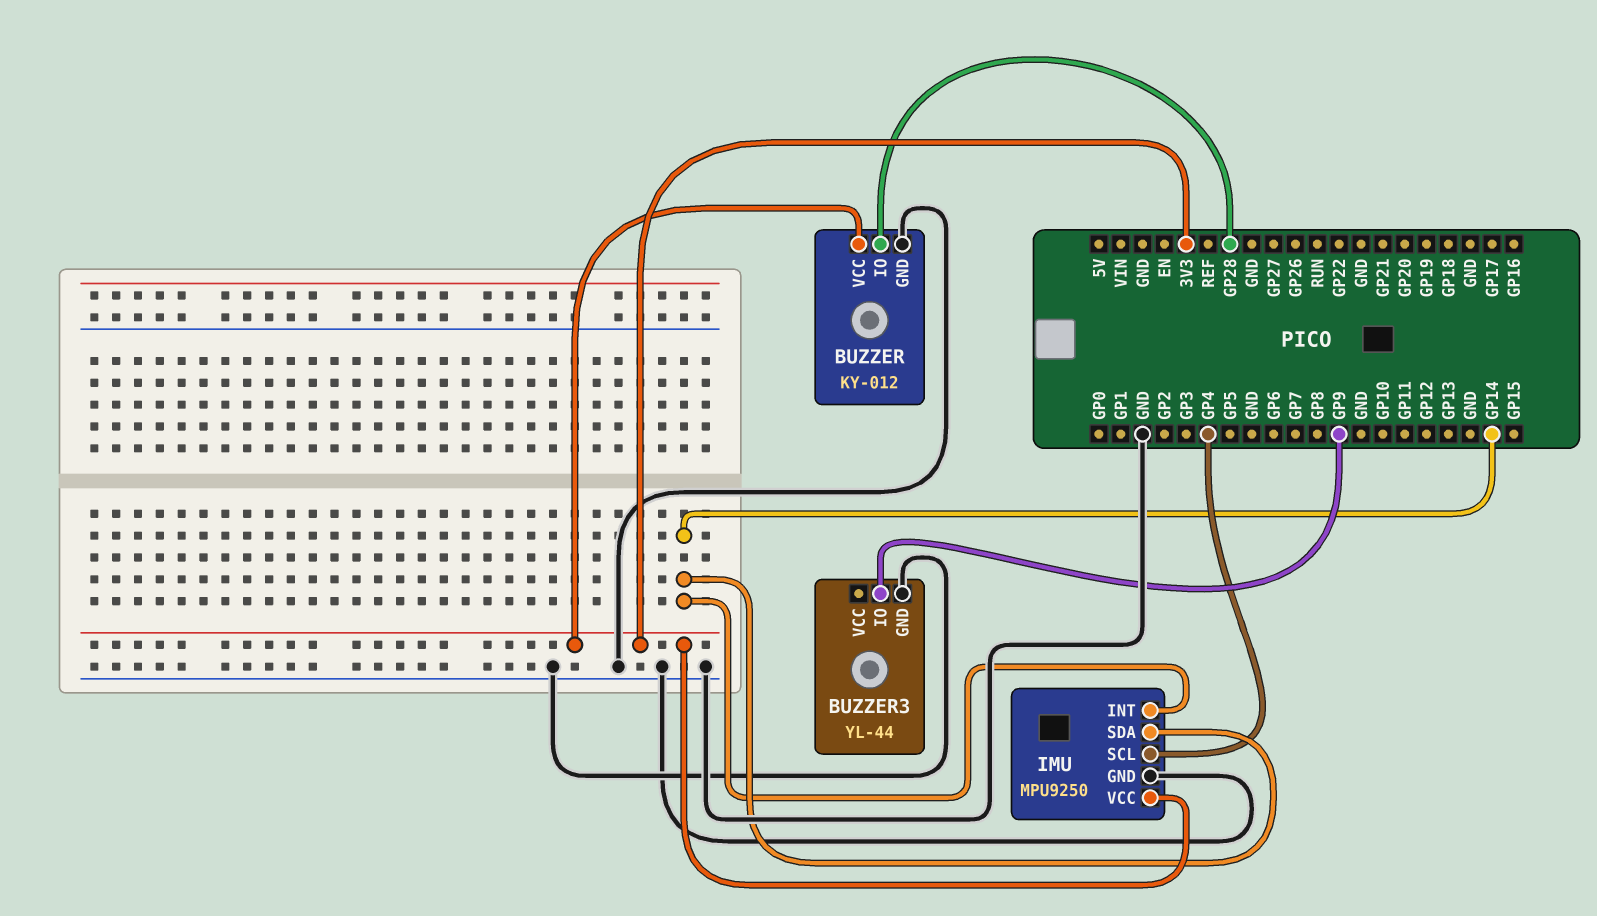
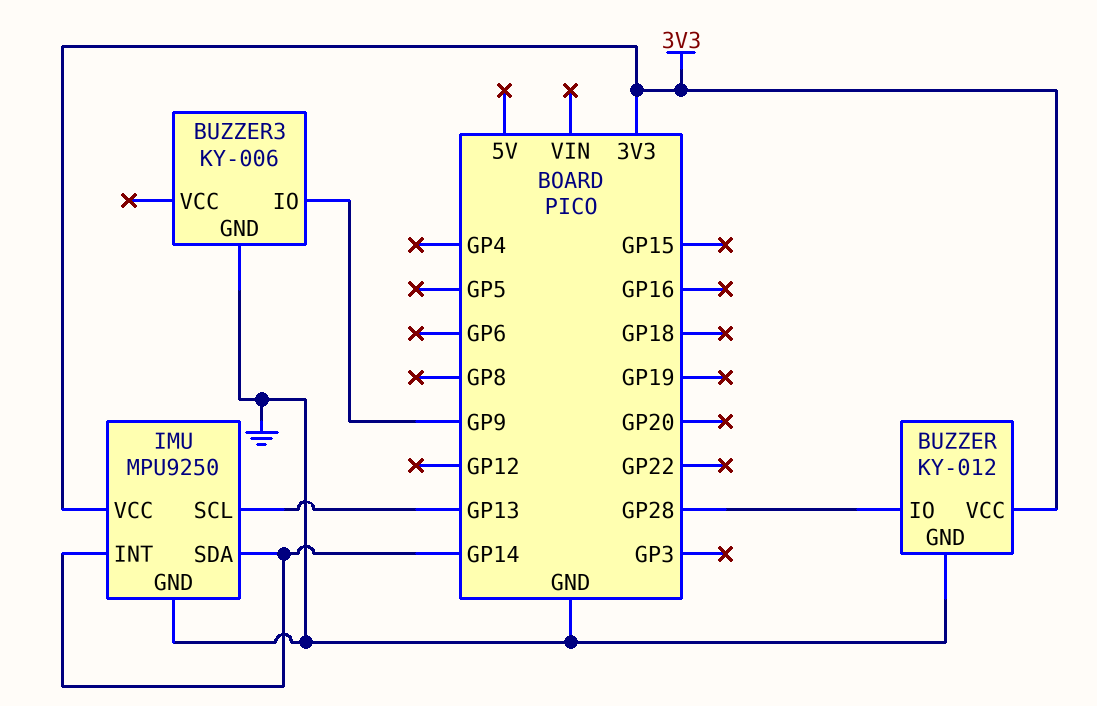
BUZZER3: YL-44 -> KY-006
IMU pin SCL: GP4 -> GP13

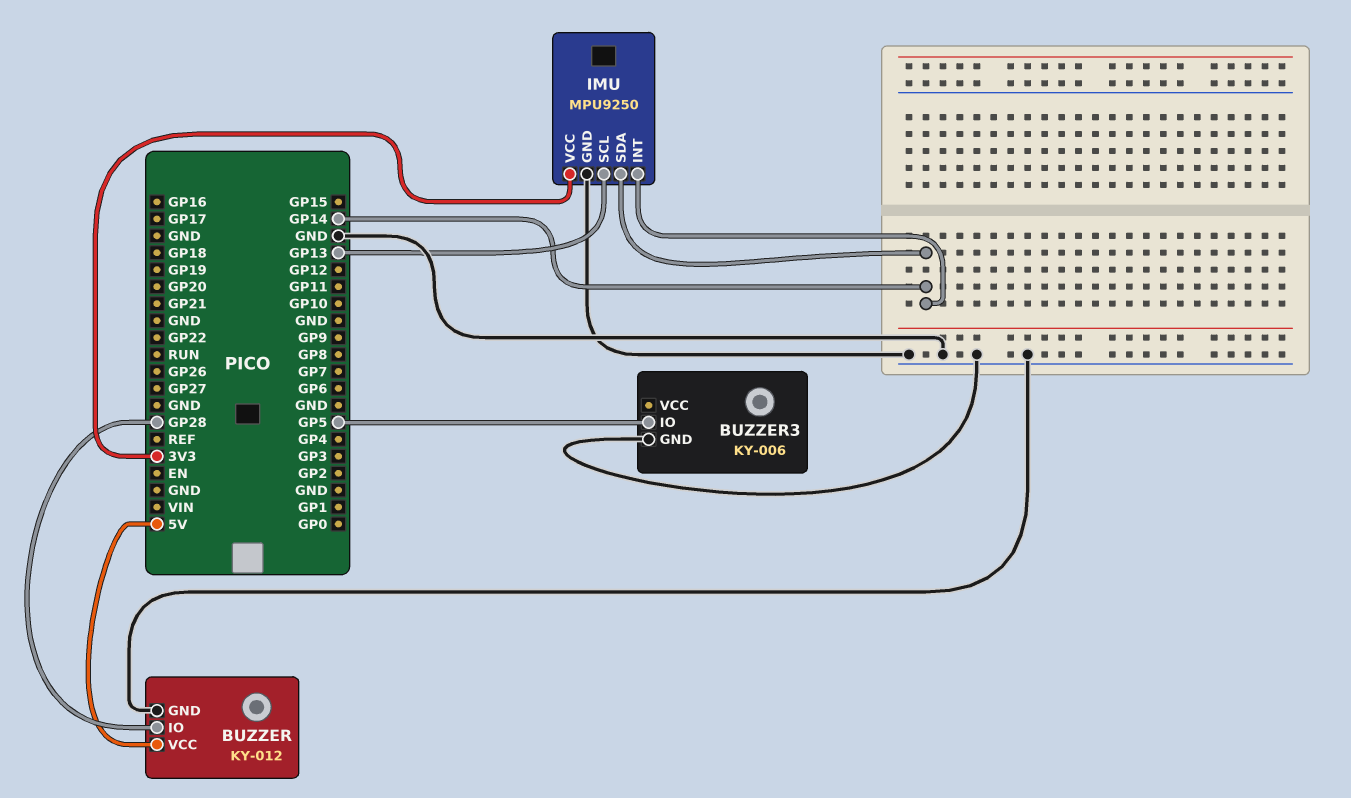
BUZZER pin VCC: 3V3 -> 5V
BUZZER3 pin IO: GP9 -> GP5

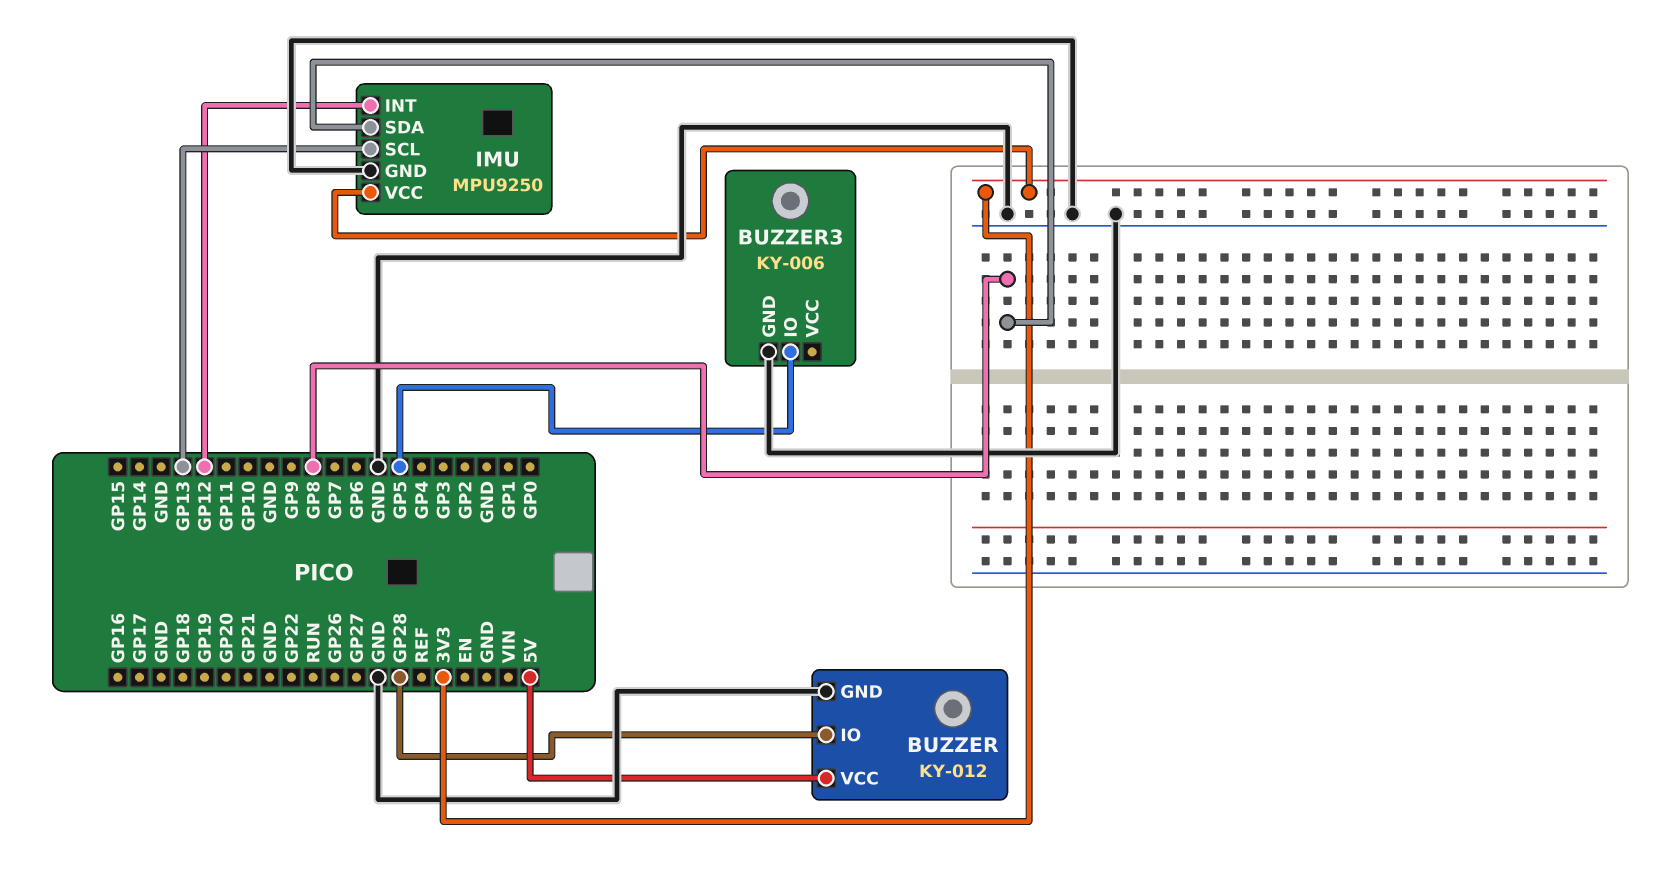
IMU pin INT: GP14 -> GP12
IMU pin SDA: GP14 -> GP8

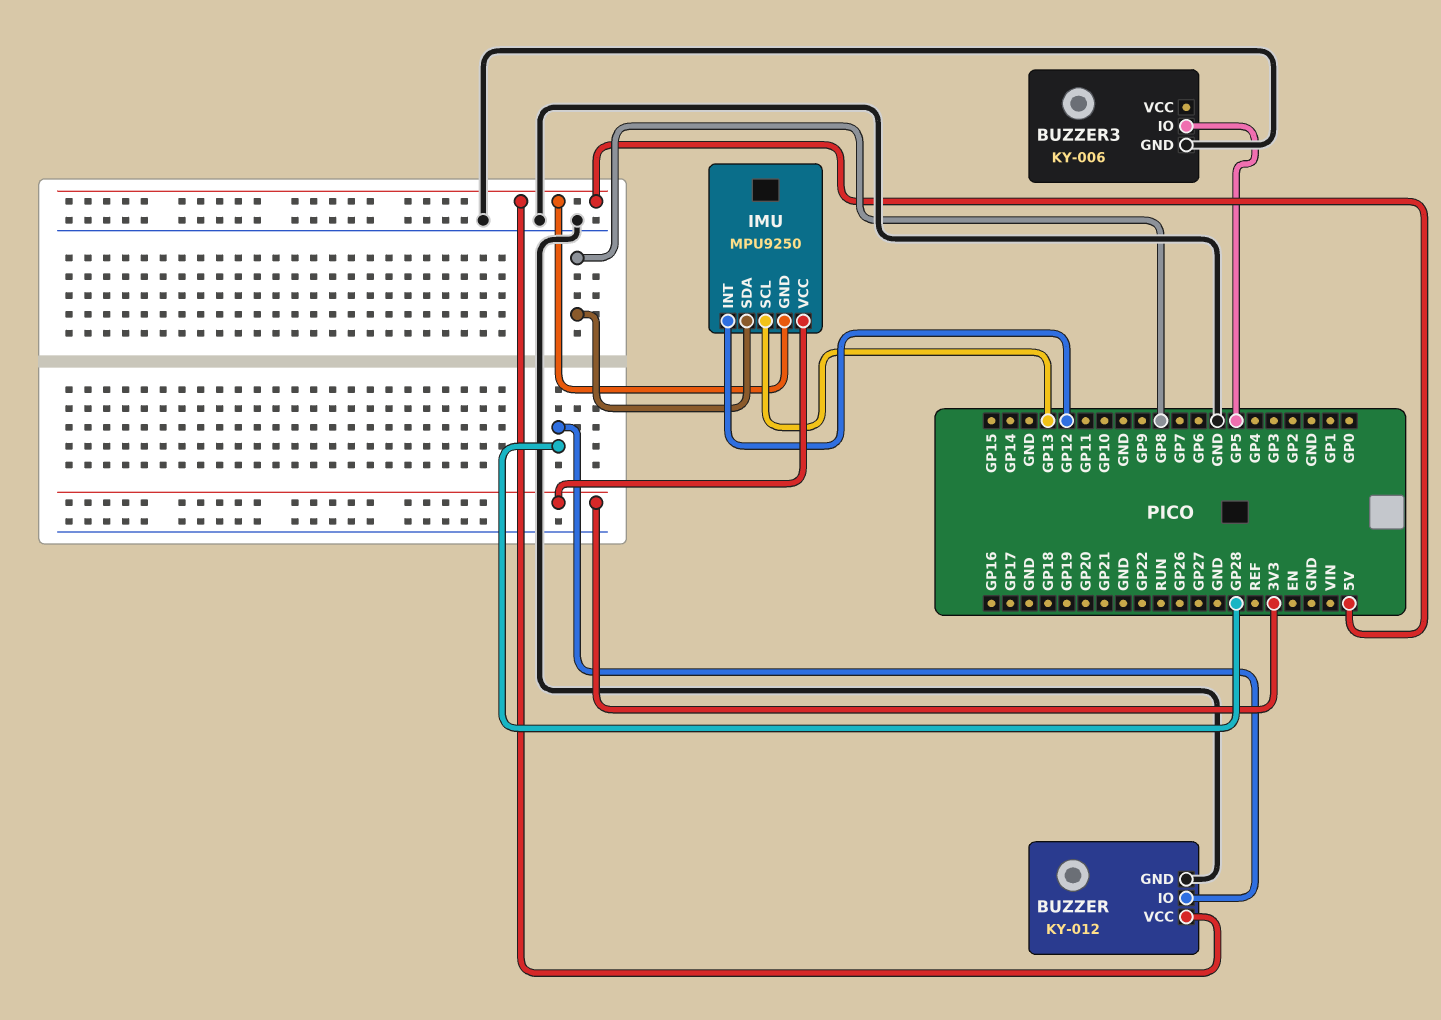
IMU pin GND: GND -> 5V

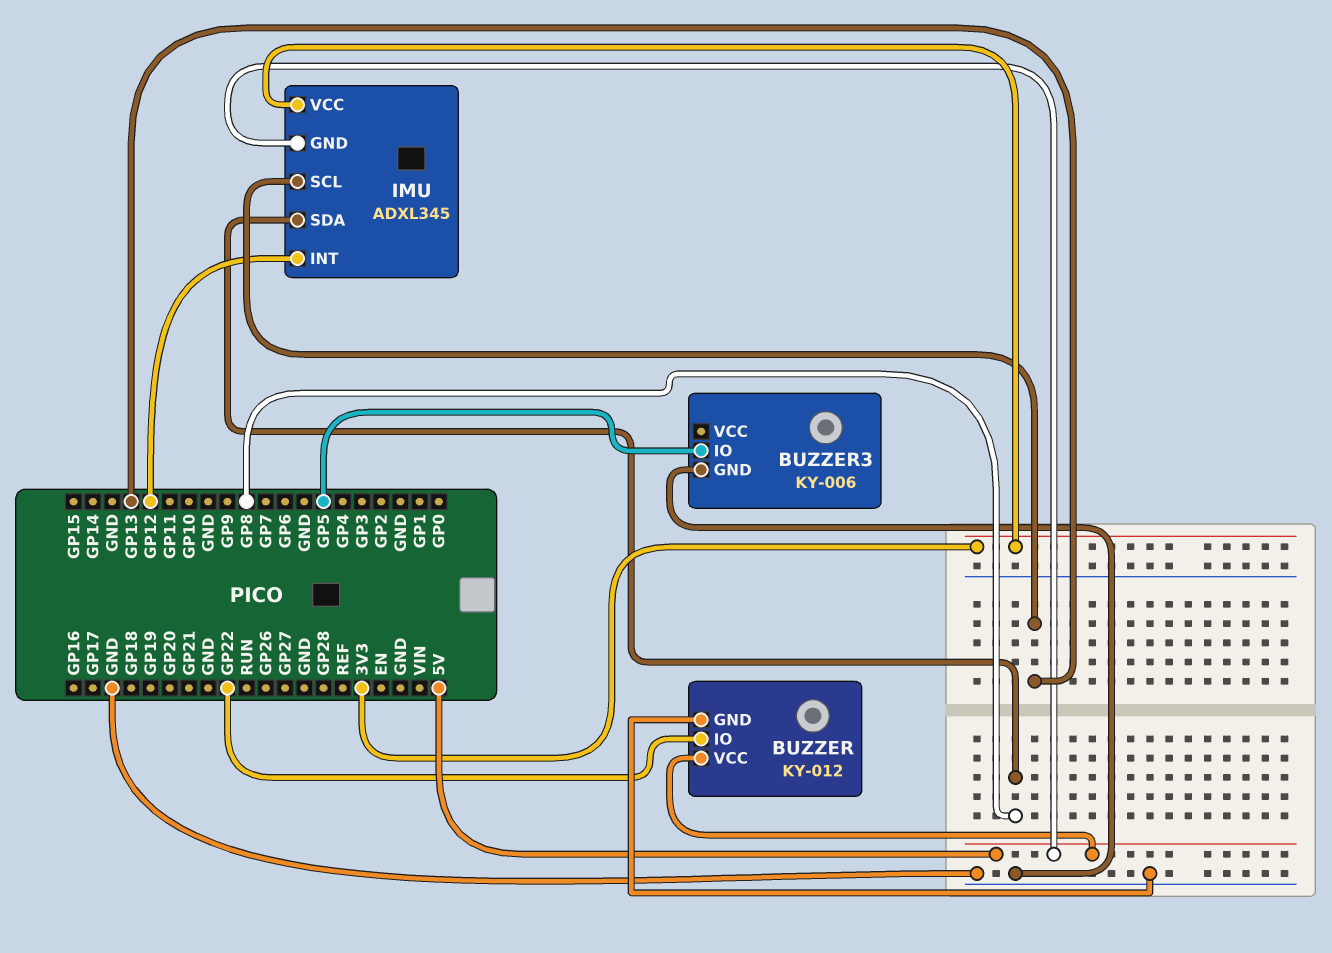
BUZZER pin IO: GP28 -> GP22
IMU: MPU9250 -> ADXL345

